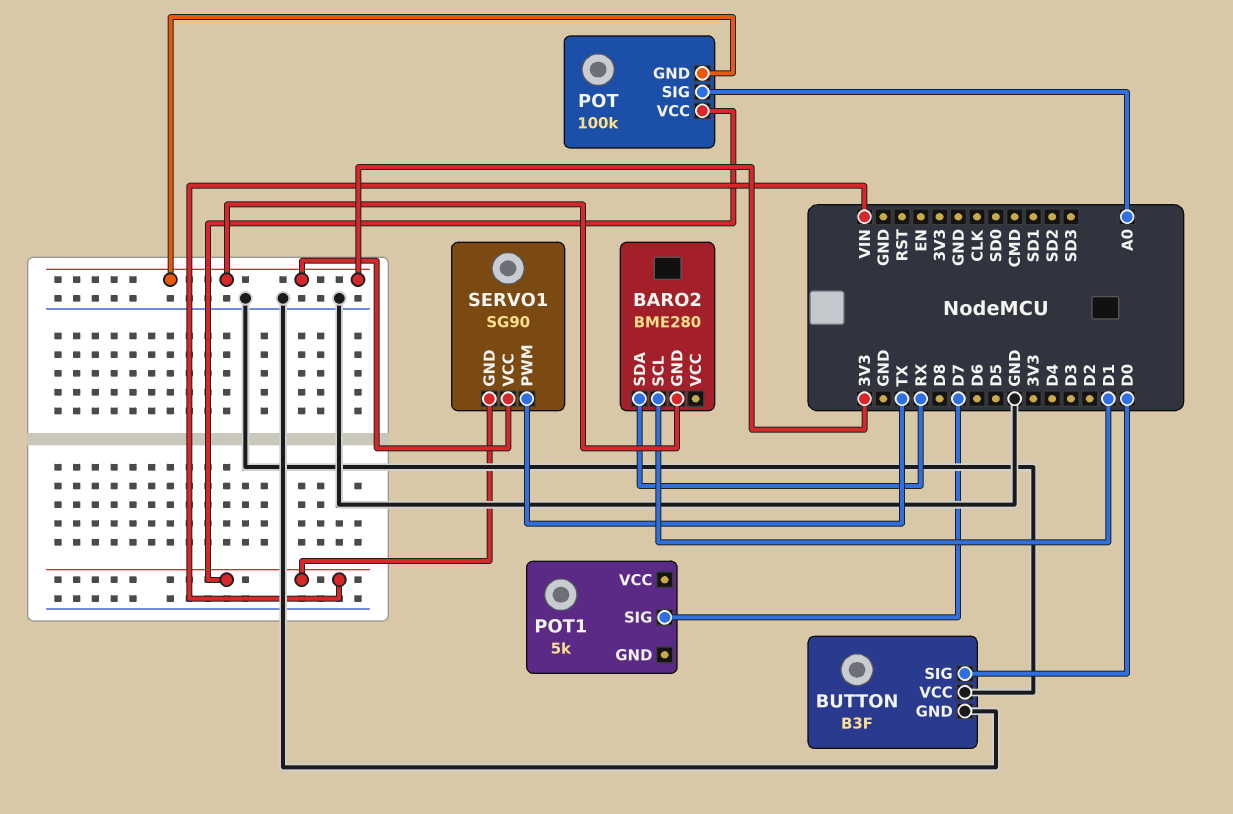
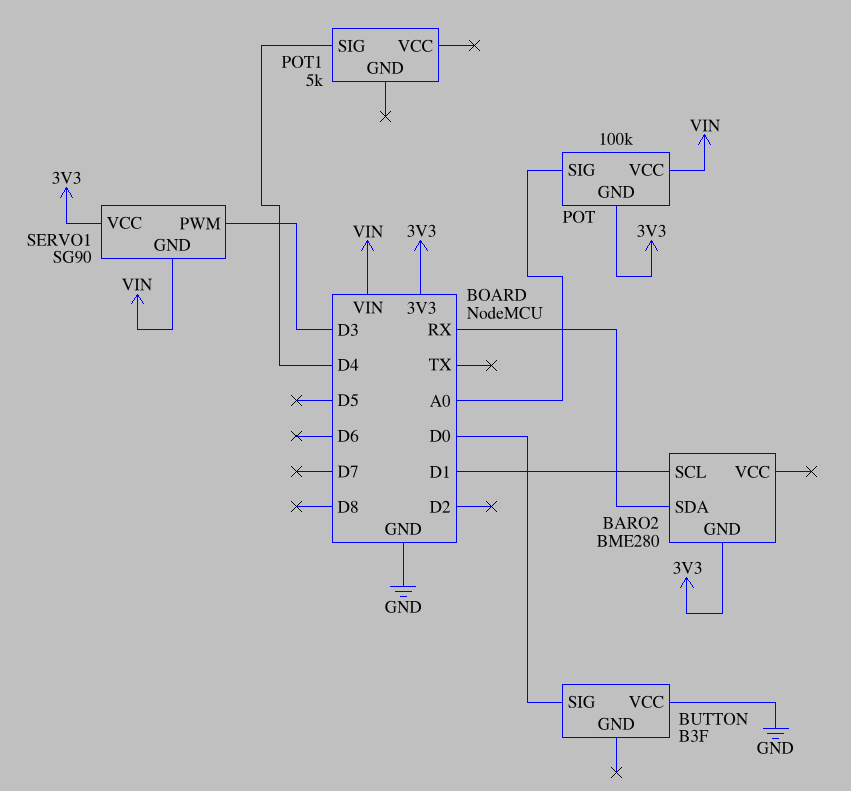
BUTTON pin GND: GND -> none
POT1 pin SIG: D7 -> D4
SERVO1 pin PWM: TX -> D3

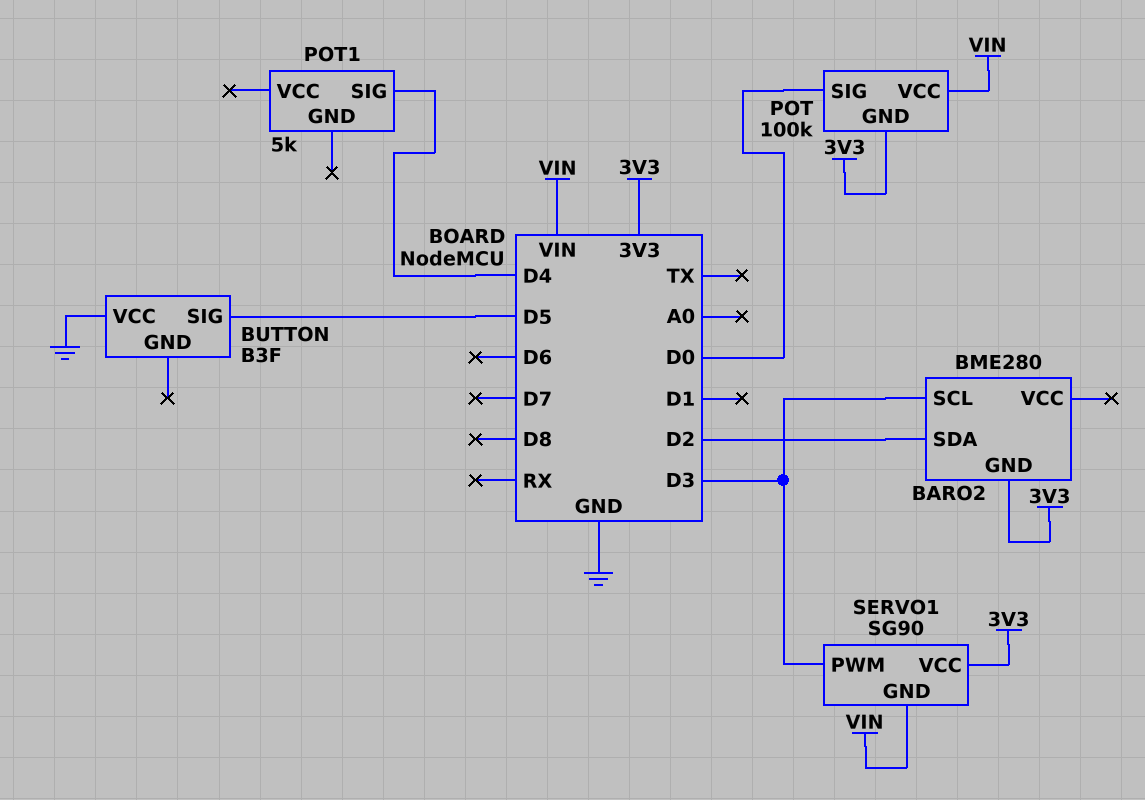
BARO2 pin SCL: D1 -> D3
BARO2 pin SDA: RX -> D2
BUTTON pin SIG: D0 -> D5
POT pin SIG: A0 -> D0

